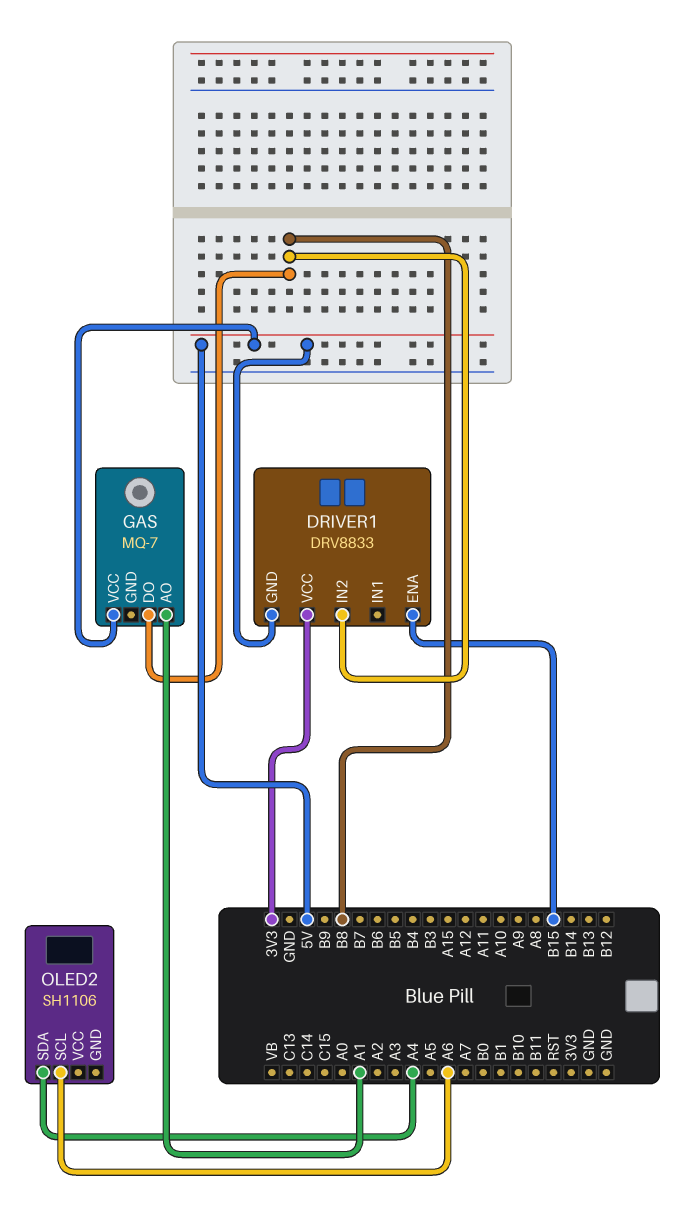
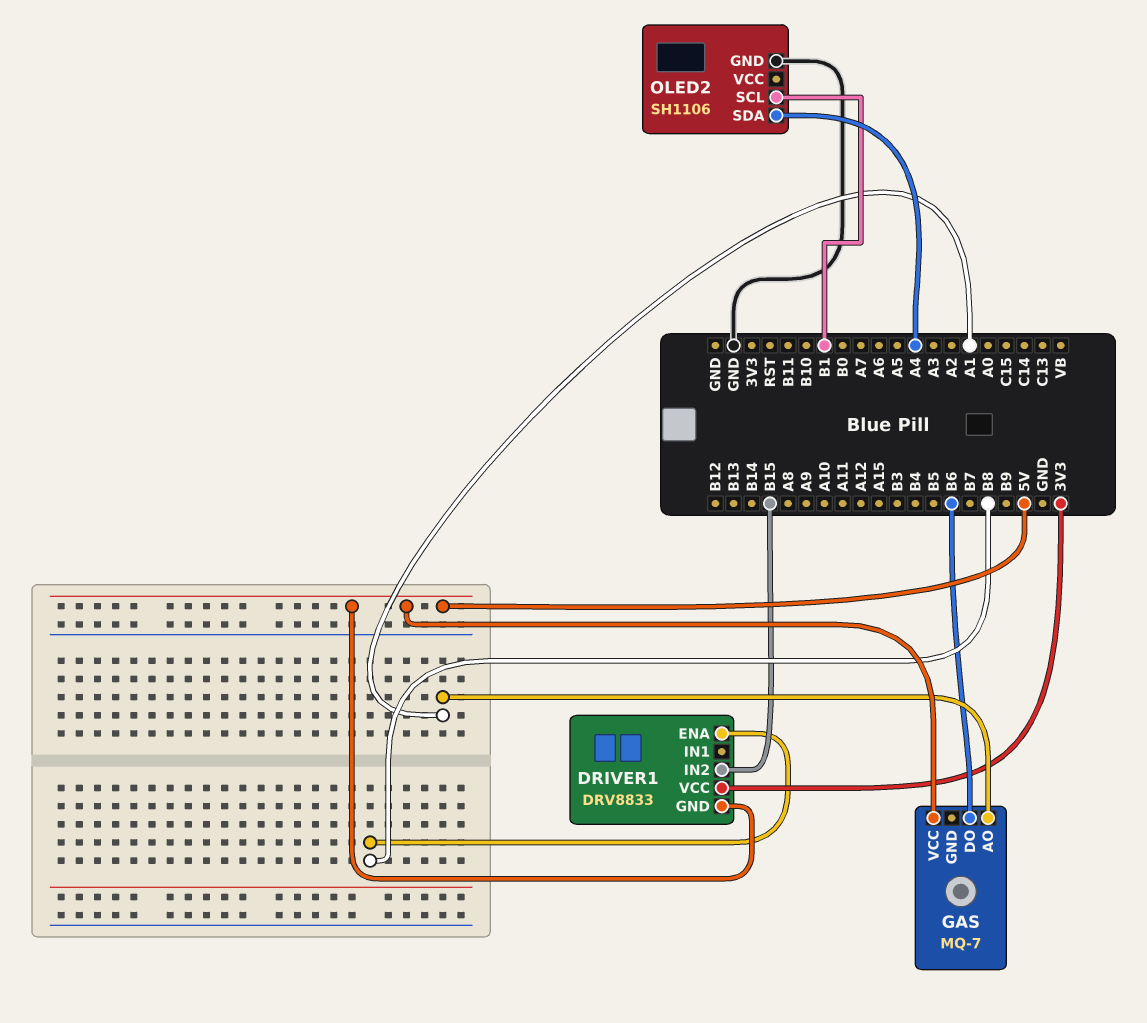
DRIVER1 pin ENA: B15 -> B8
DRIVER1 pin IN2: B8 -> B15
GAS pin DO: B8 -> B6
OLED2 pin GND: none -> GND
OLED2 pin SCL: A6 -> B1

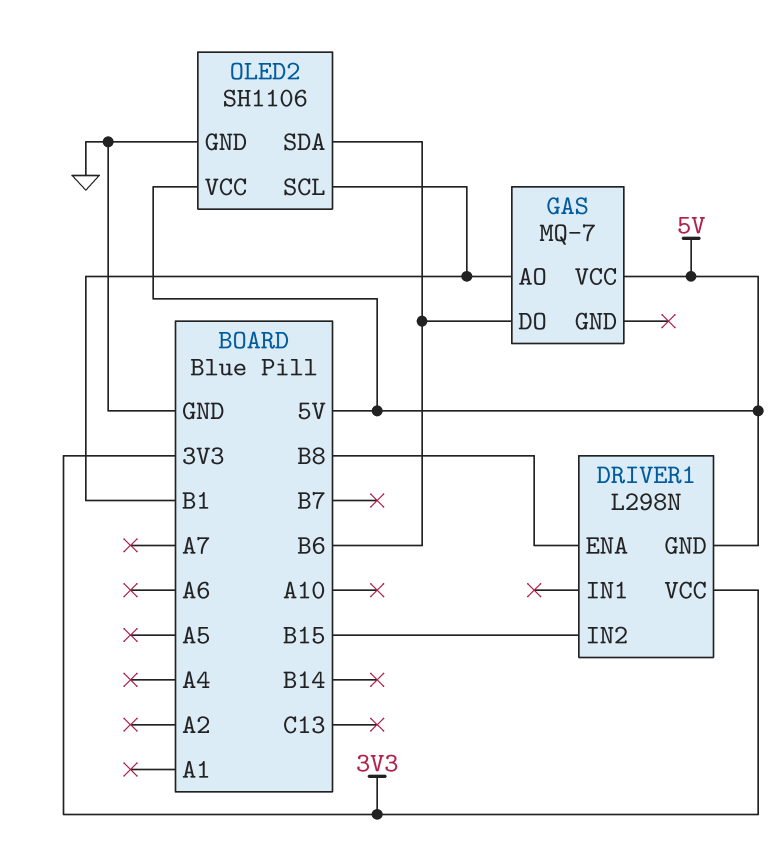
DRIVER1: DRV8833 -> L298N
GAS pin AO: A1 -> B1
OLED2 pin SDA: A4 -> B6
OLED2 pin VCC: none -> 5V

